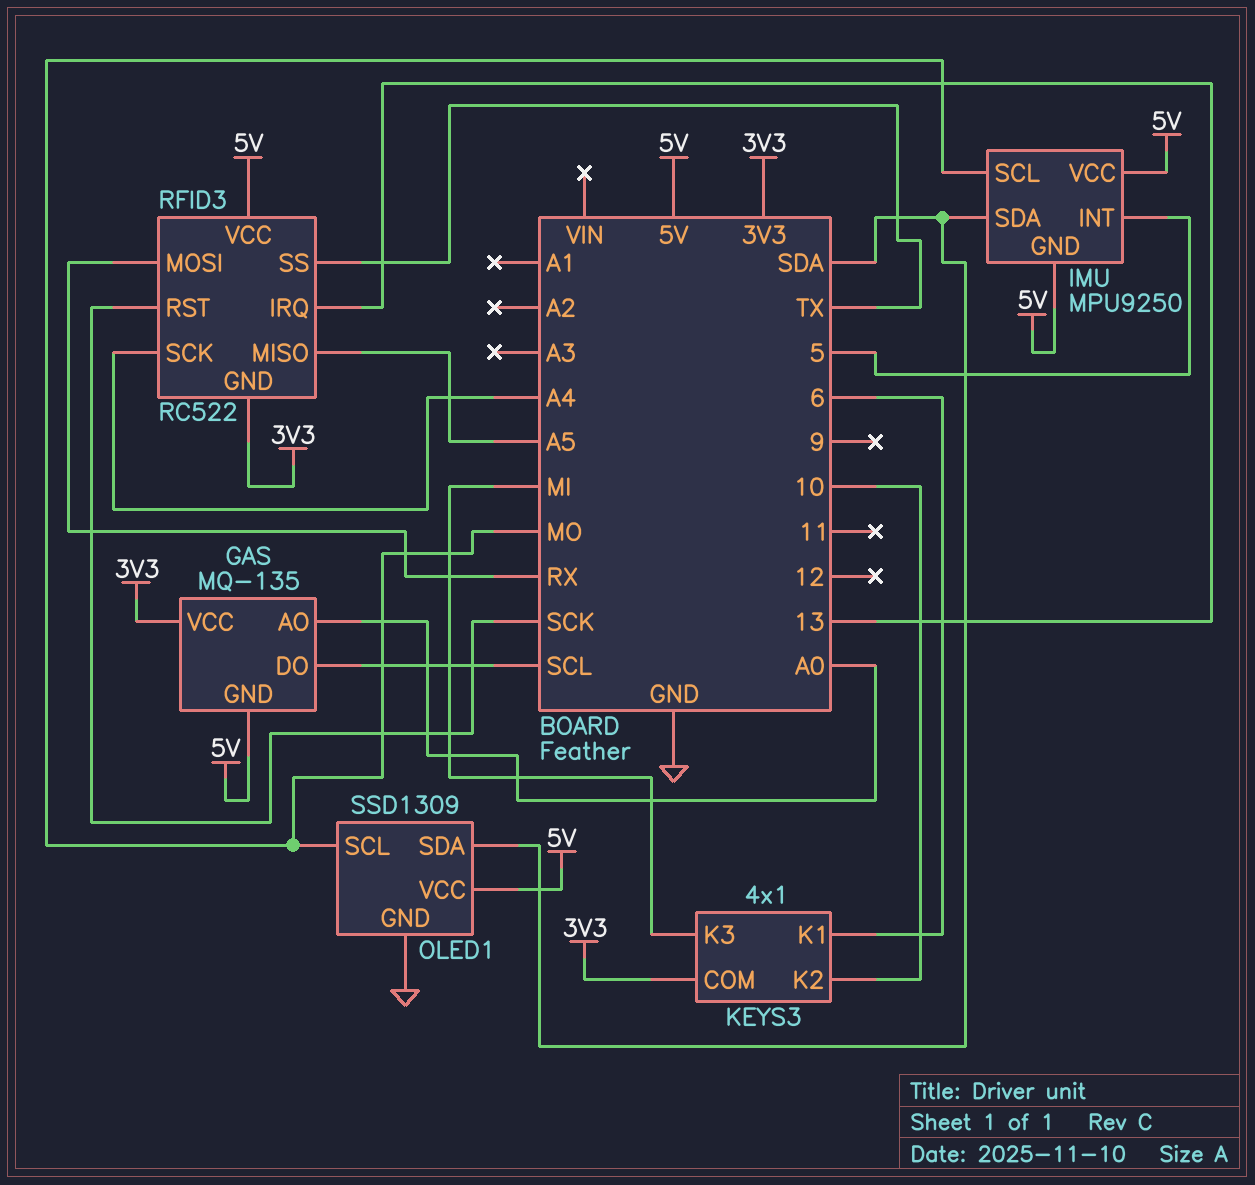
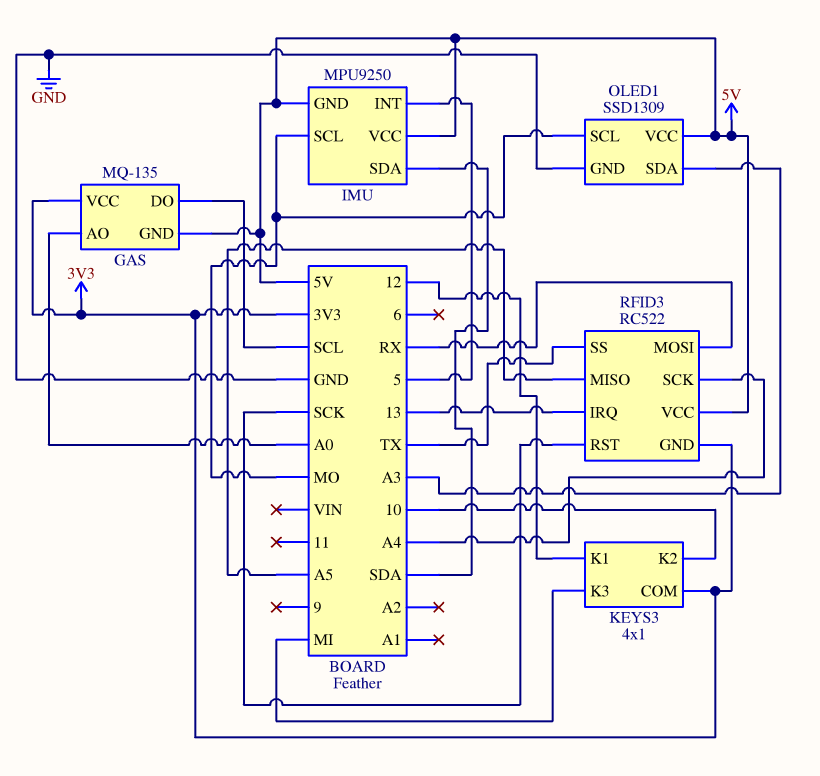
KEYS3 pin K1: 6 -> 12
OLED1 pin SDA: SDA -> A3

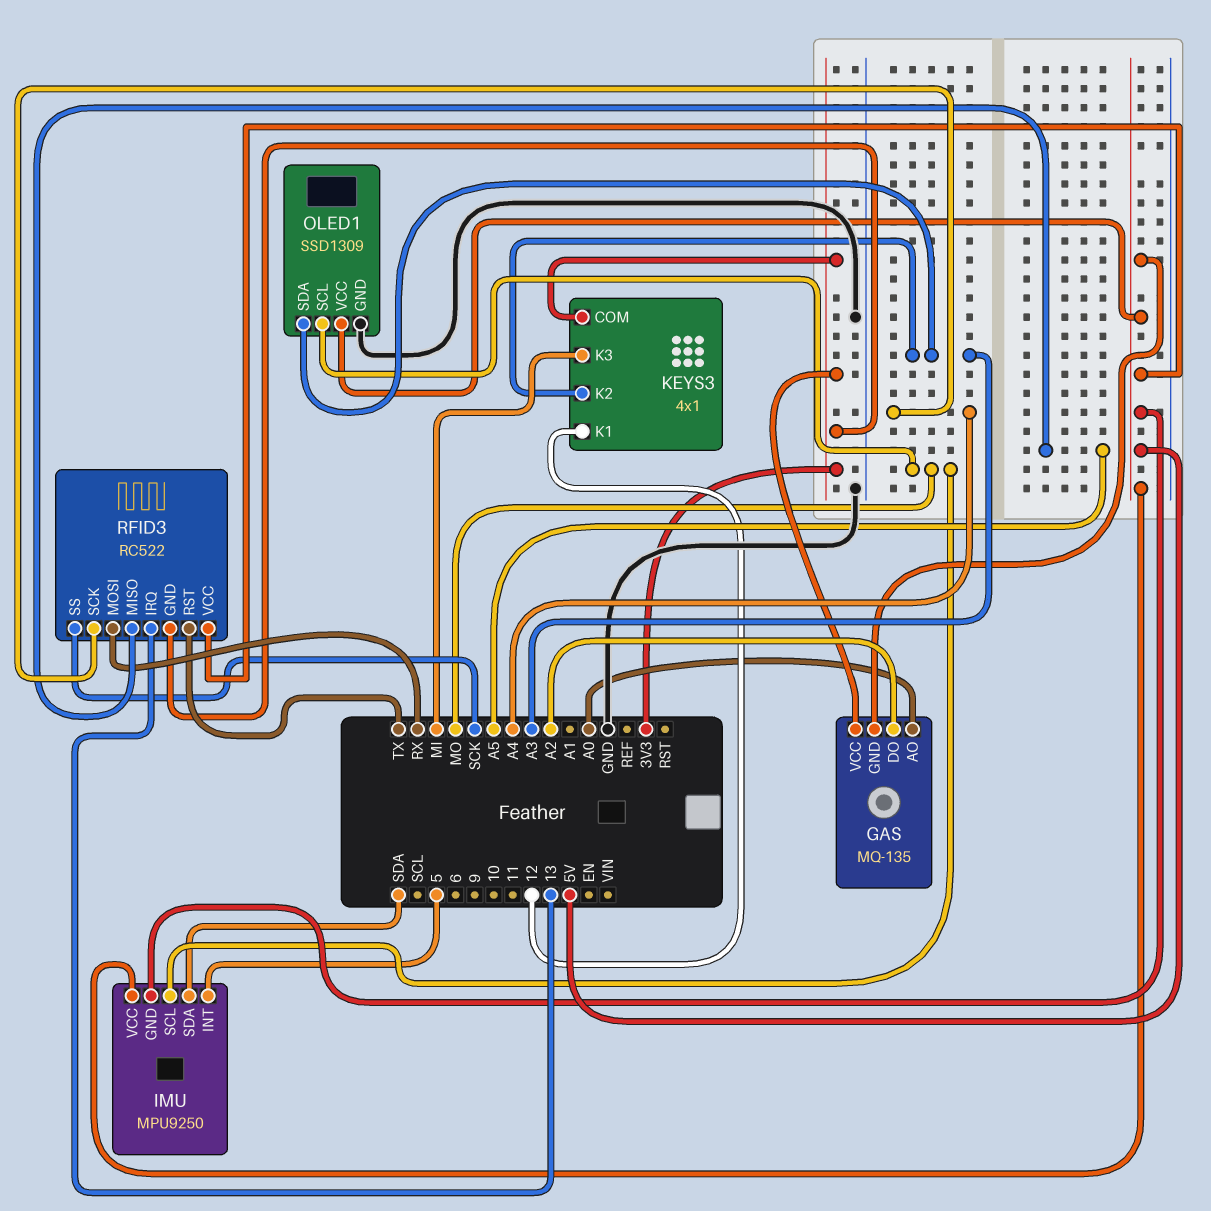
GAS pin DO: SCL -> A2
KEYS3 pin K2: 10 -> A3
RFID3 pin RST: SCK -> TX
RFID3 pin SS: TX -> SCK

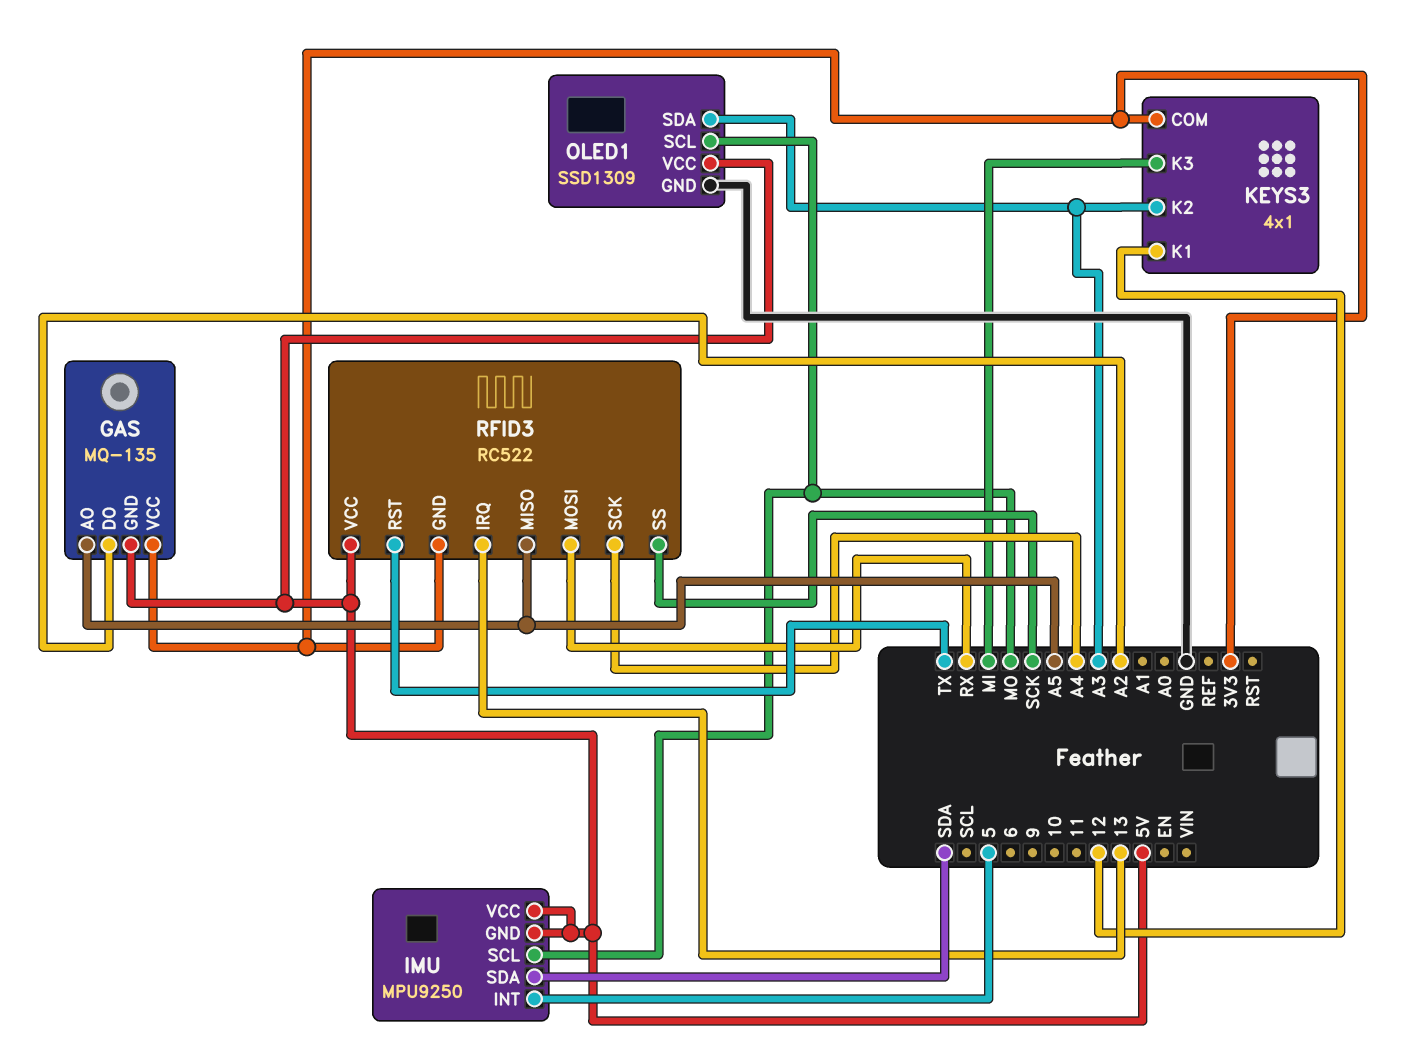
GAS pin AO: A0 -> A5

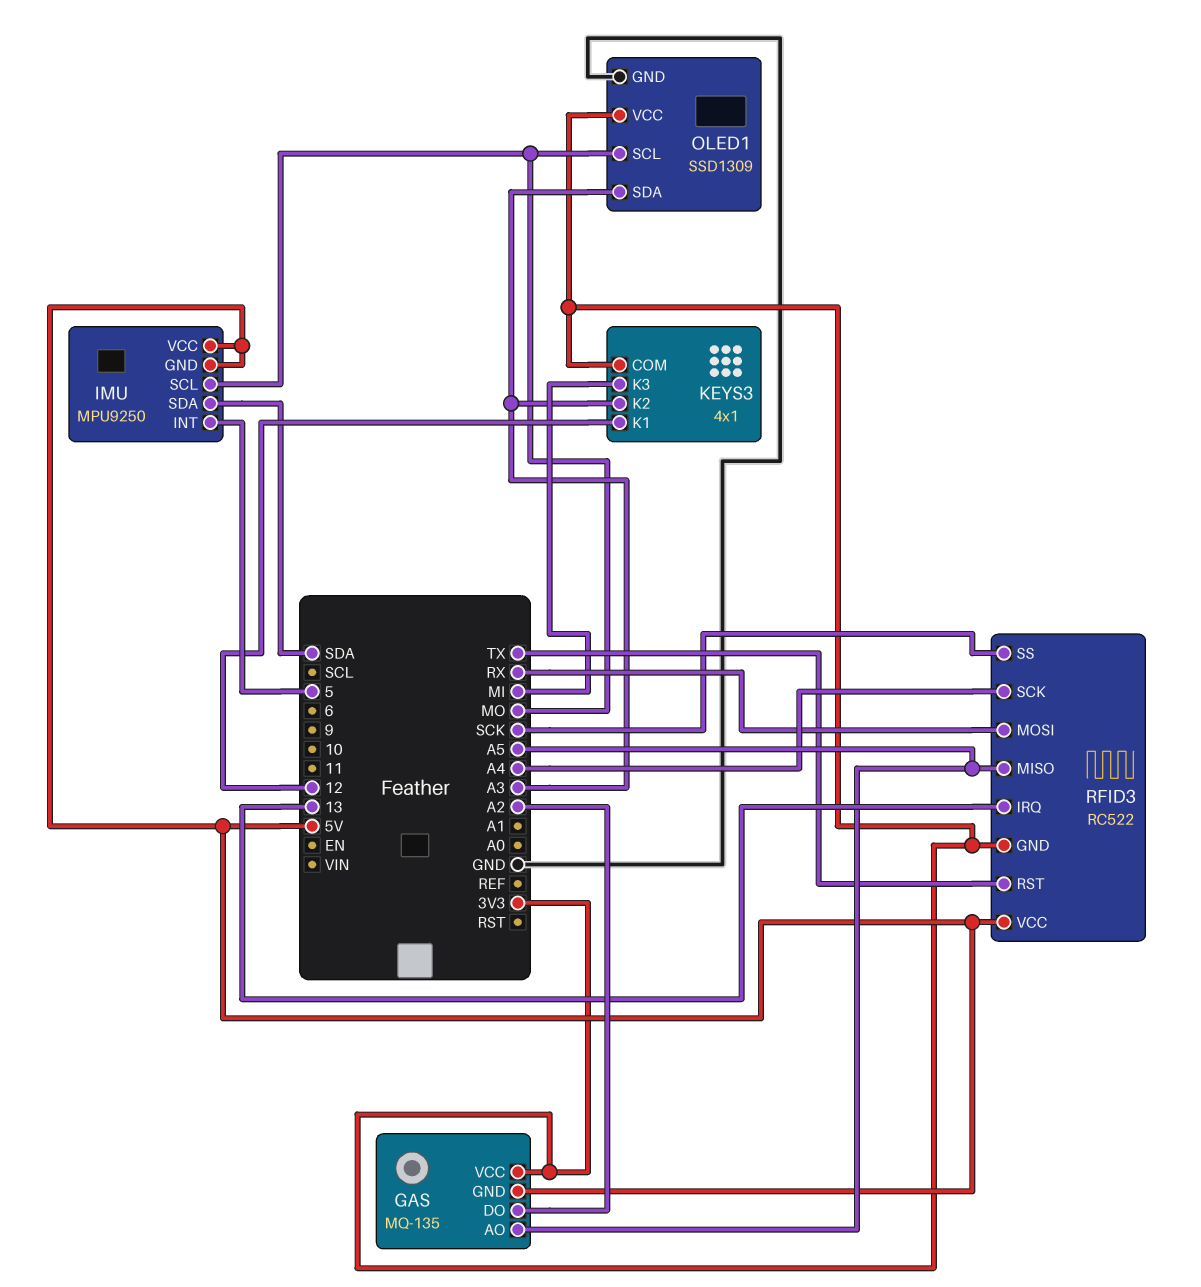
OLED1 pin VCC: 5V -> 3V3

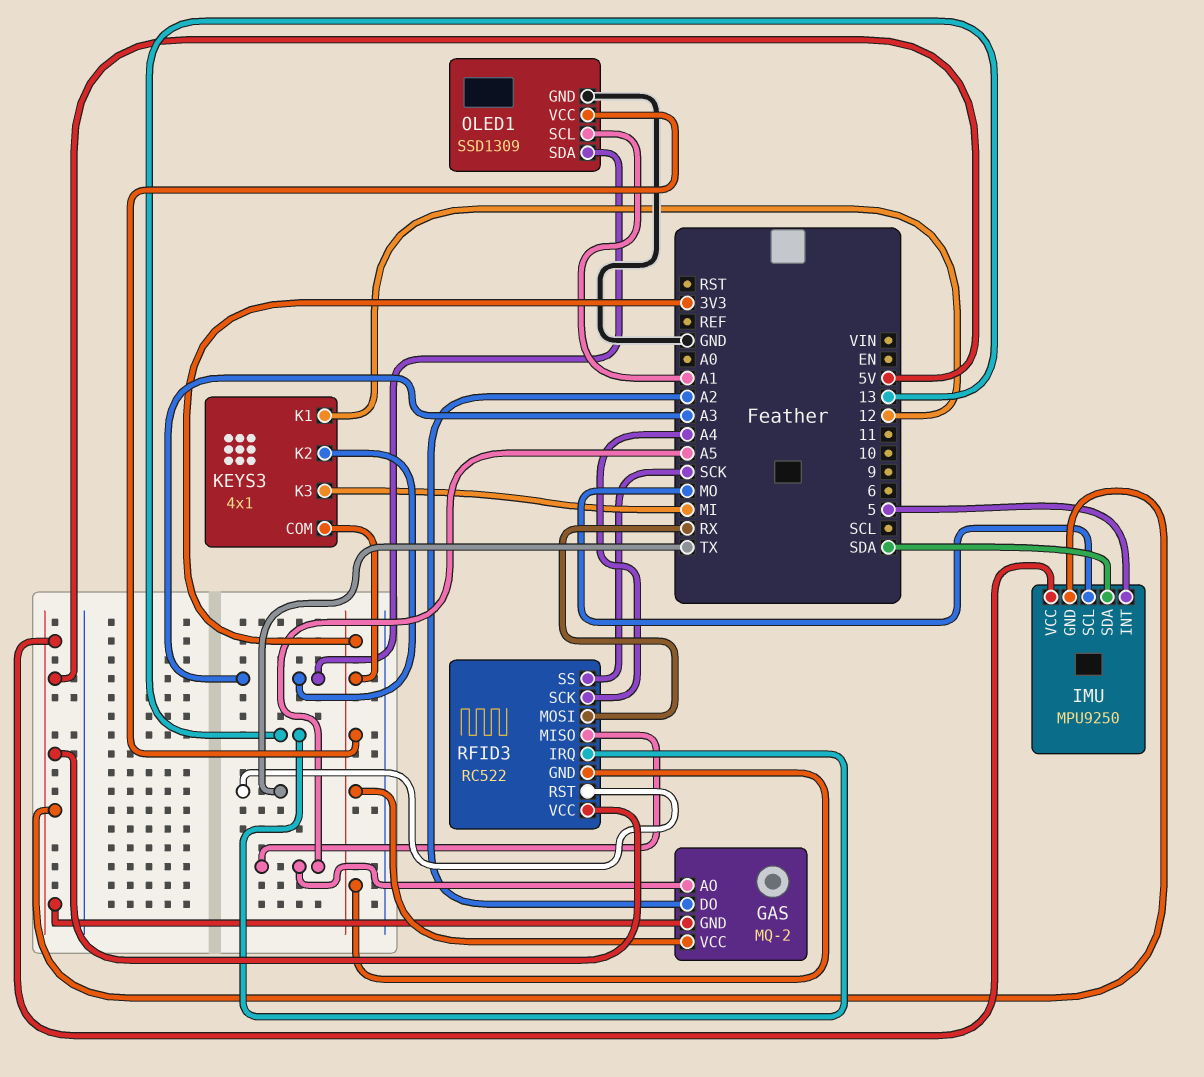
GAS: MQ-135 -> MQ-2
OLED1 pin SCL: MO -> A1

